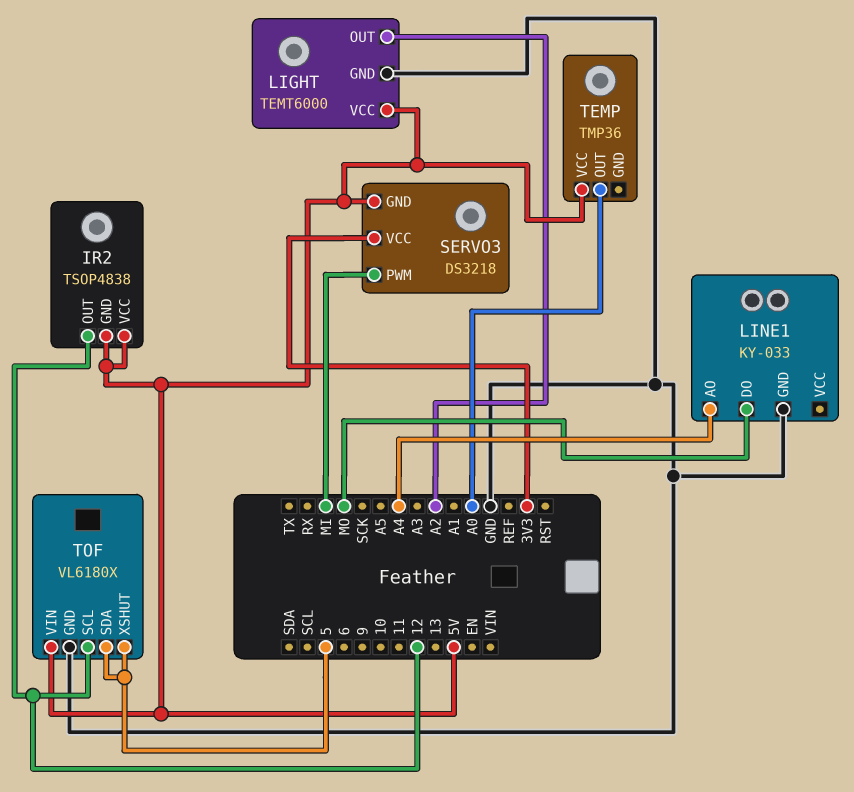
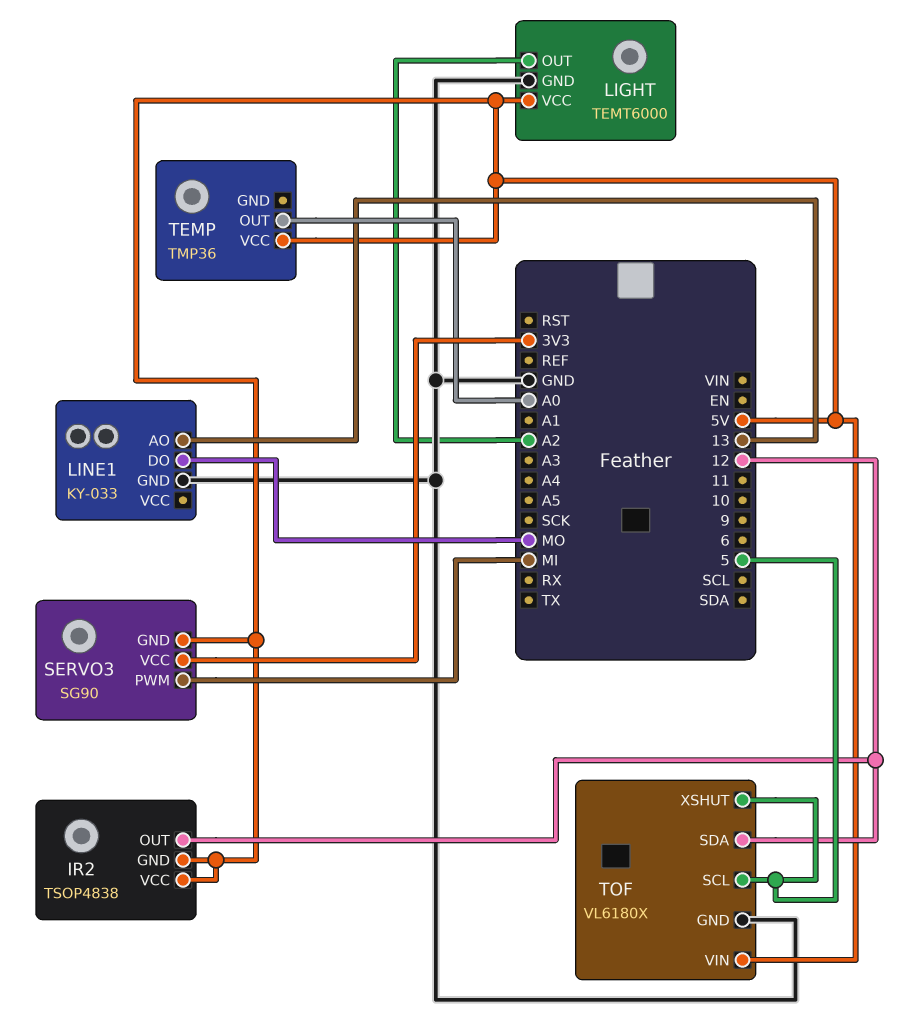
LINE1 pin AO: A4 -> 13
SERVO3: DS3218 -> SG90
TOF pin SCL: 12 -> 5
TOF pin SDA: 5 -> 12

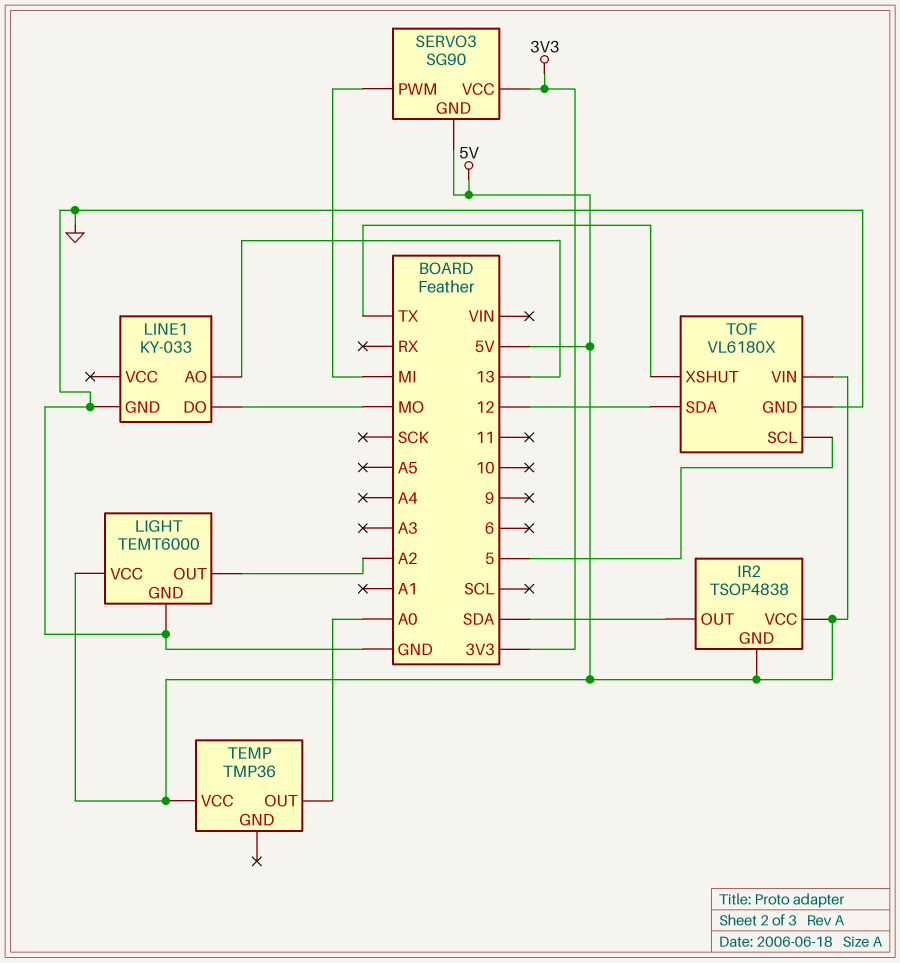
IR2 pin OUT: 12 -> SDA
TOF pin XSHUT: 5 -> TX

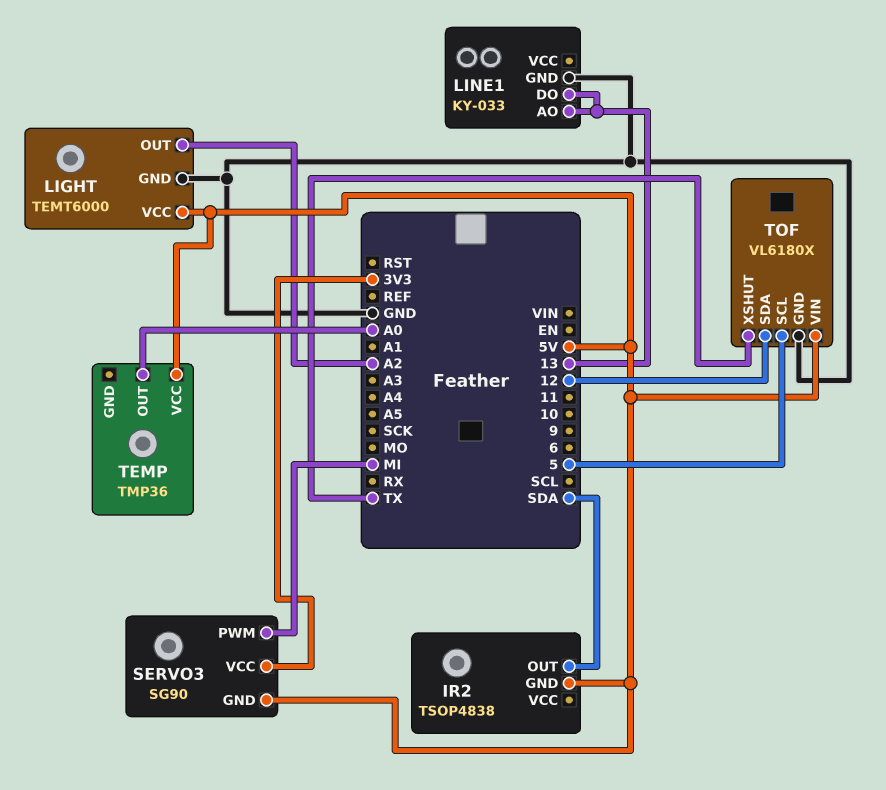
IR2 pin VCC: 5V -> none
LINE1 pin DO: MO -> 13

